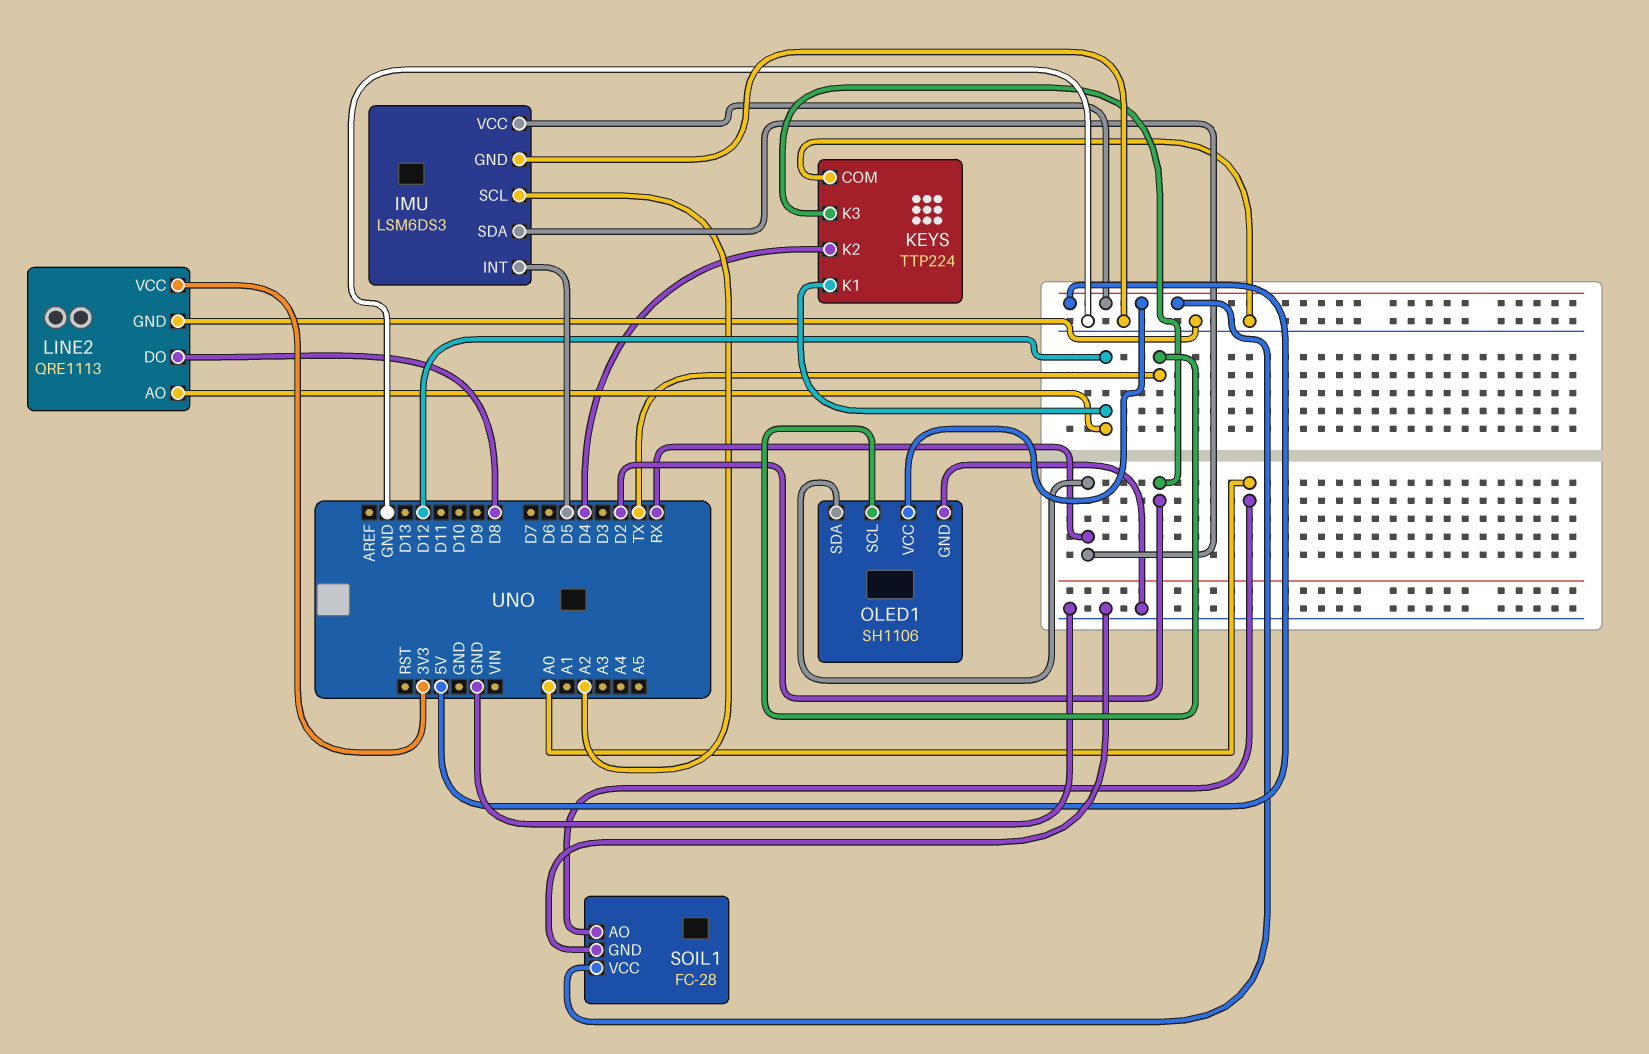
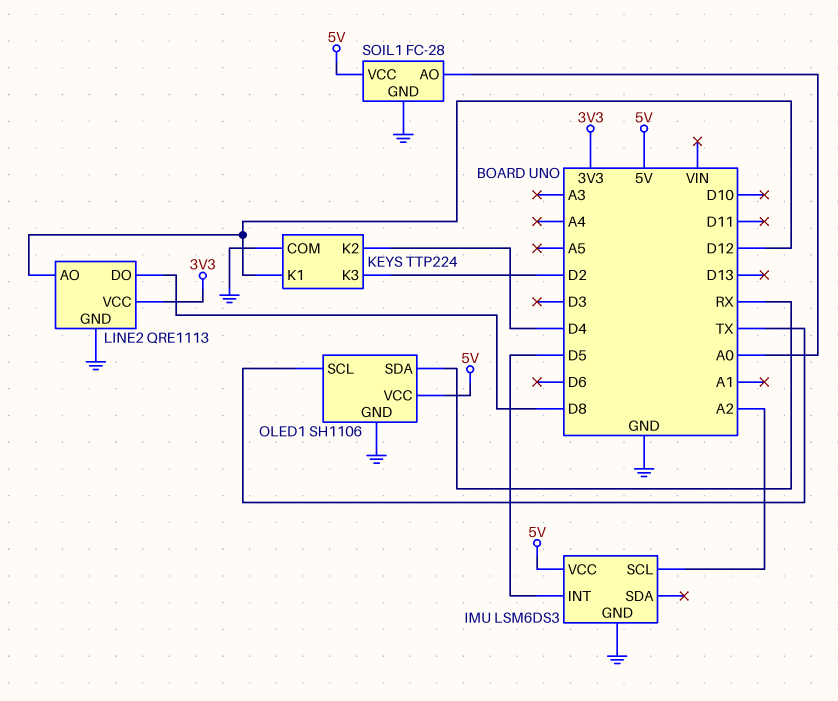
IMU pin SDA: RX -> none

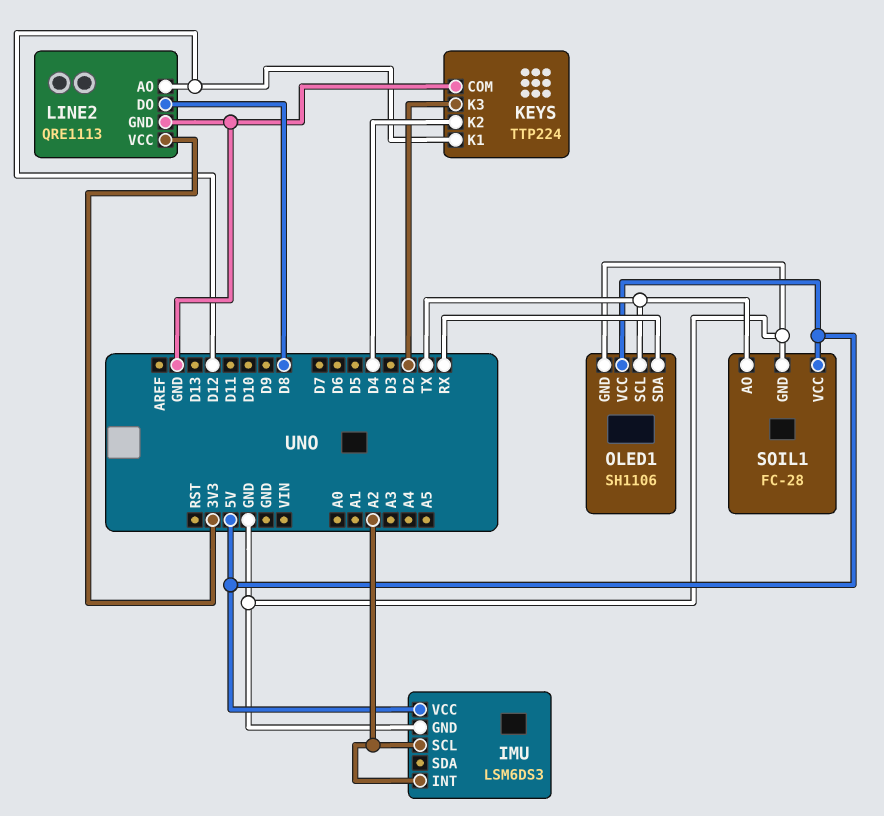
IMU pin INT: D5 -> A2
SOIL1 pin AO: A0 -> TX

